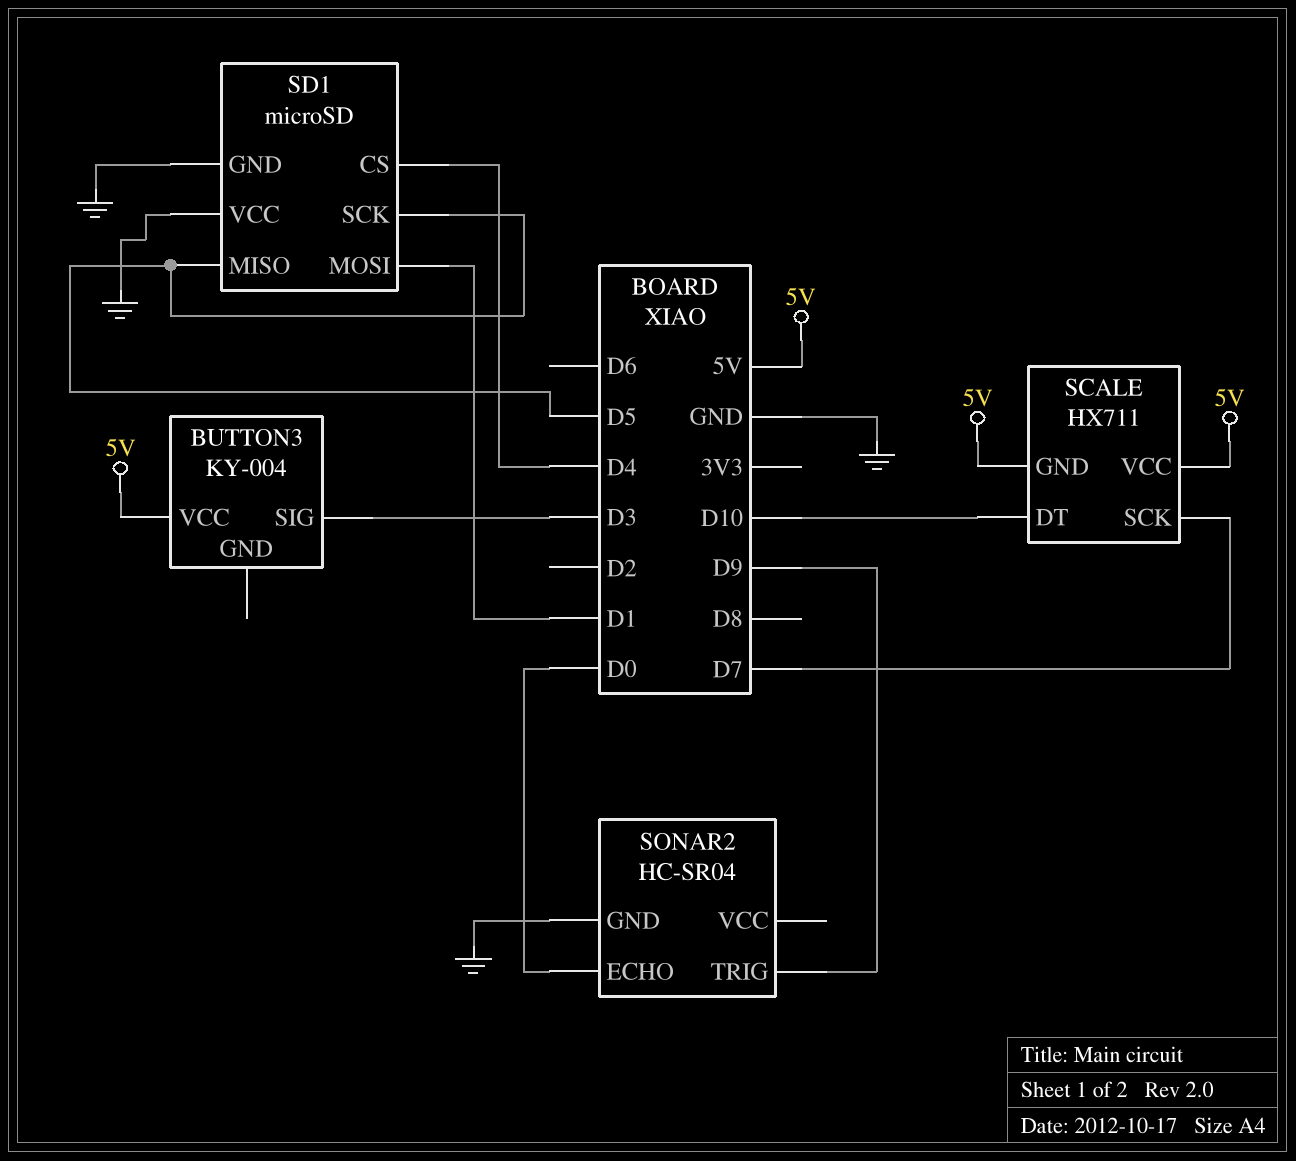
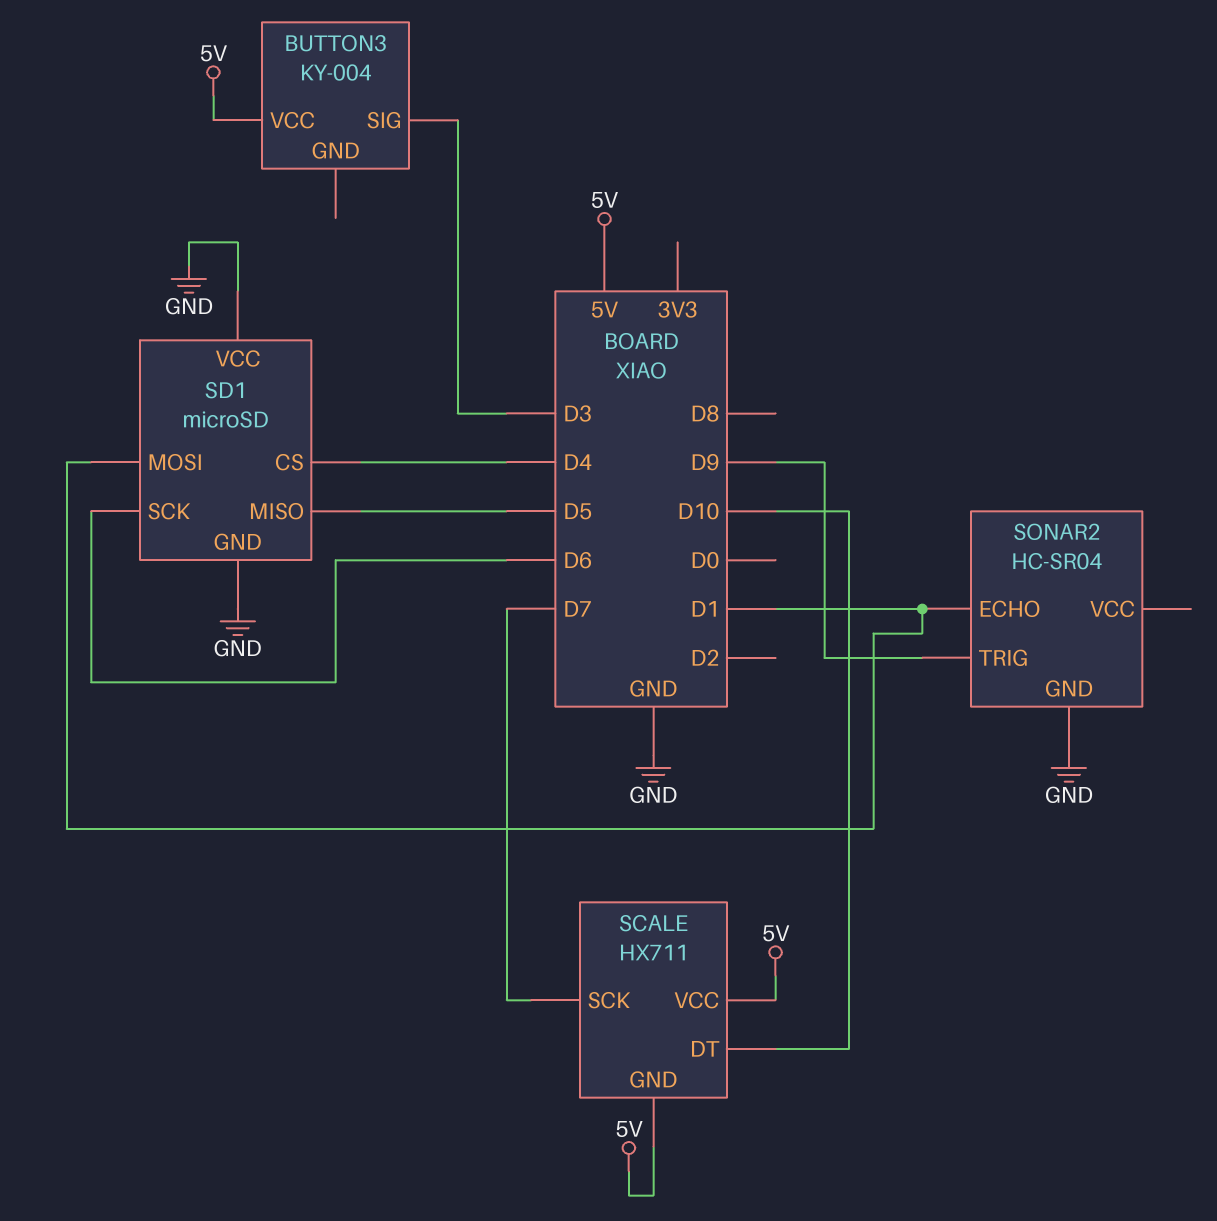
SD1 pin SCK: D5 -> D6
SONAR2 pin ECHO: D0 -> D1

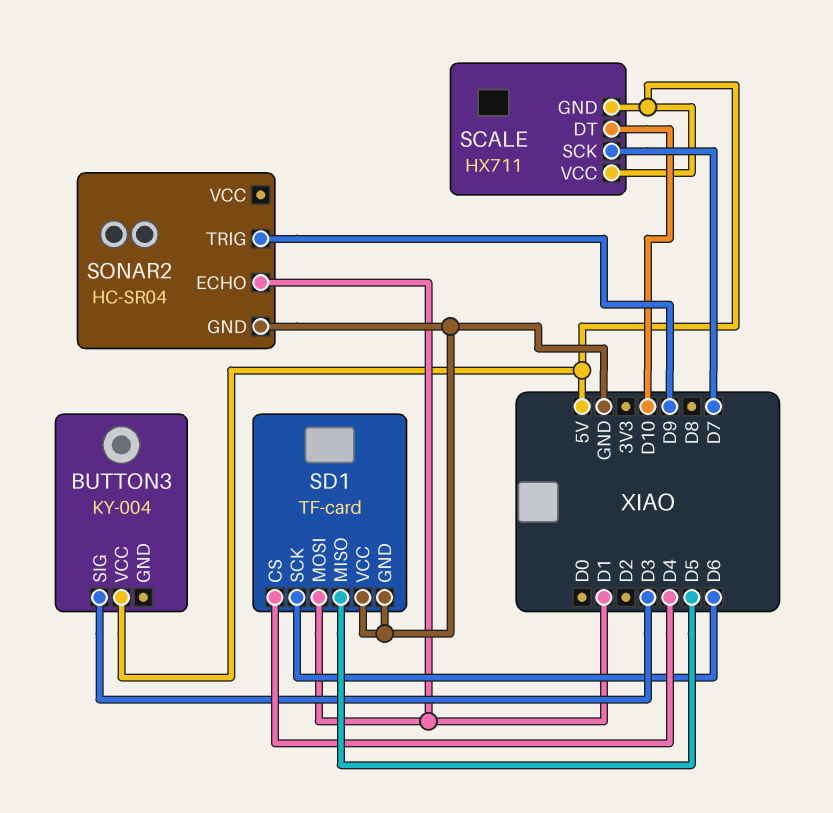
SD1: microSD -> TF-card

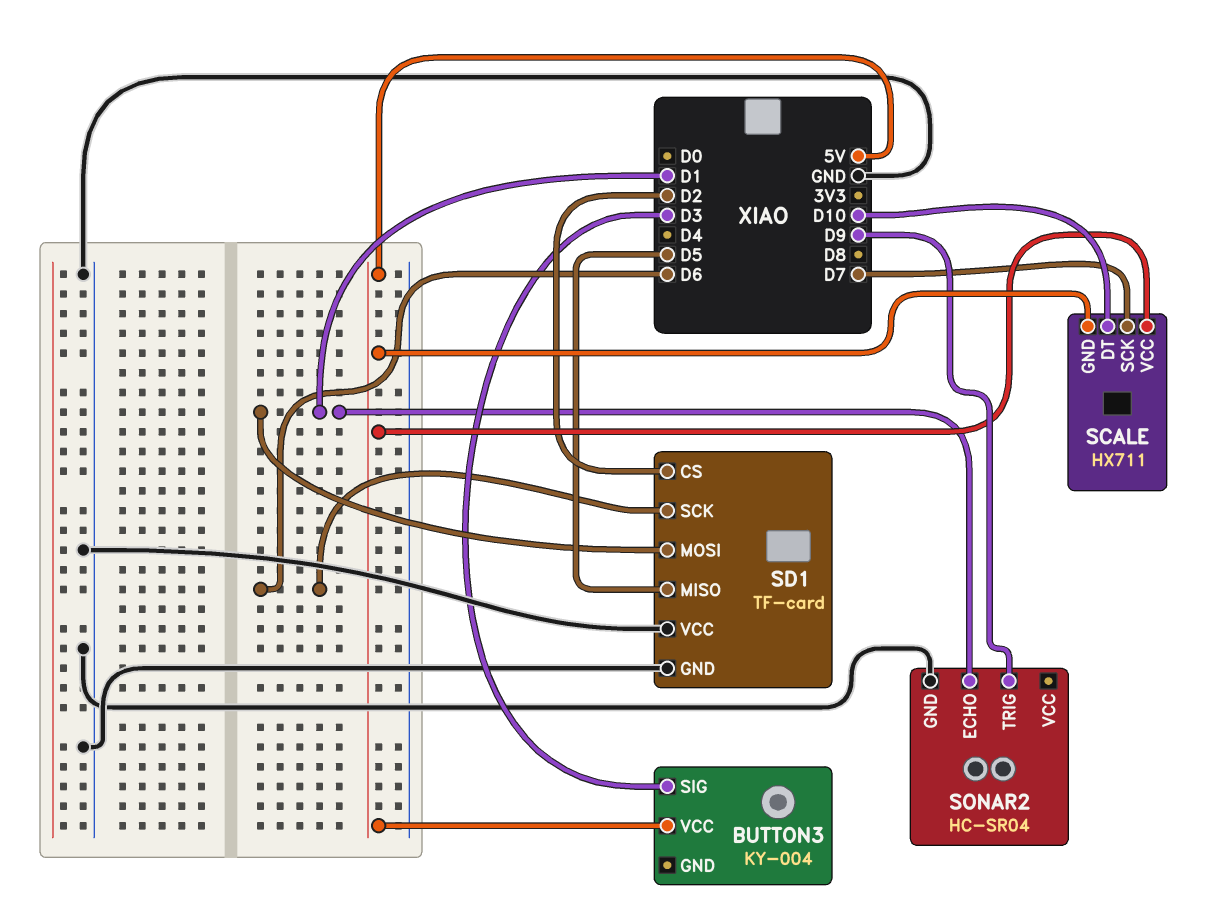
SD1 pin CS: D4 -> D2

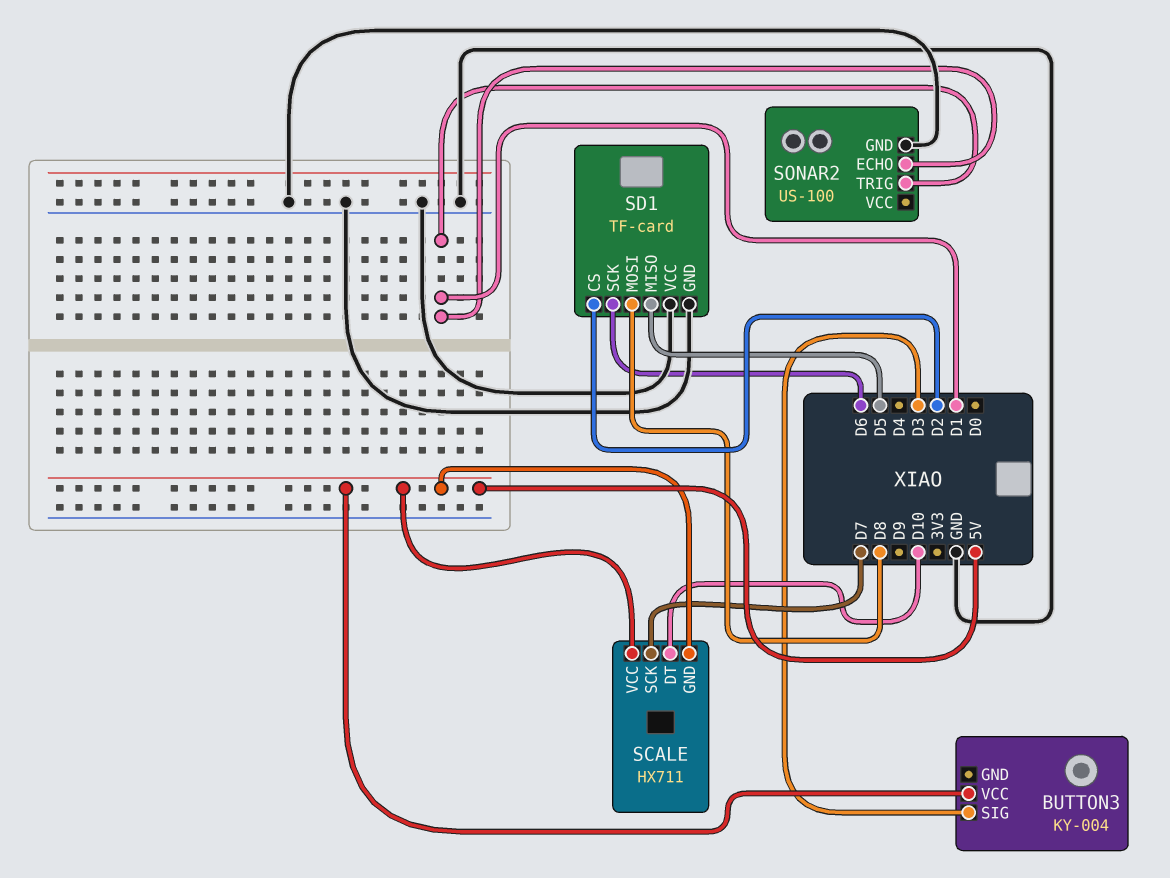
SD1 pin MOSI: D1 -> D8
SONAR2: HC-SR04 -> US-100
SONAR2 pin TRIG: D9 -> D1

